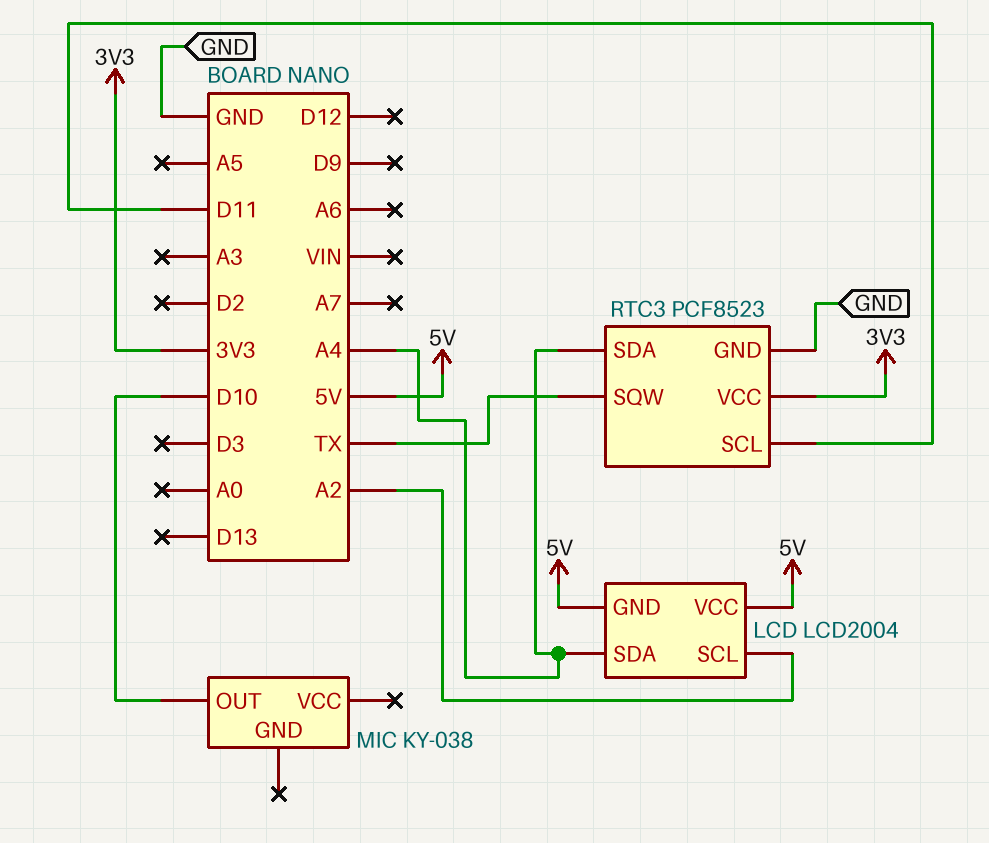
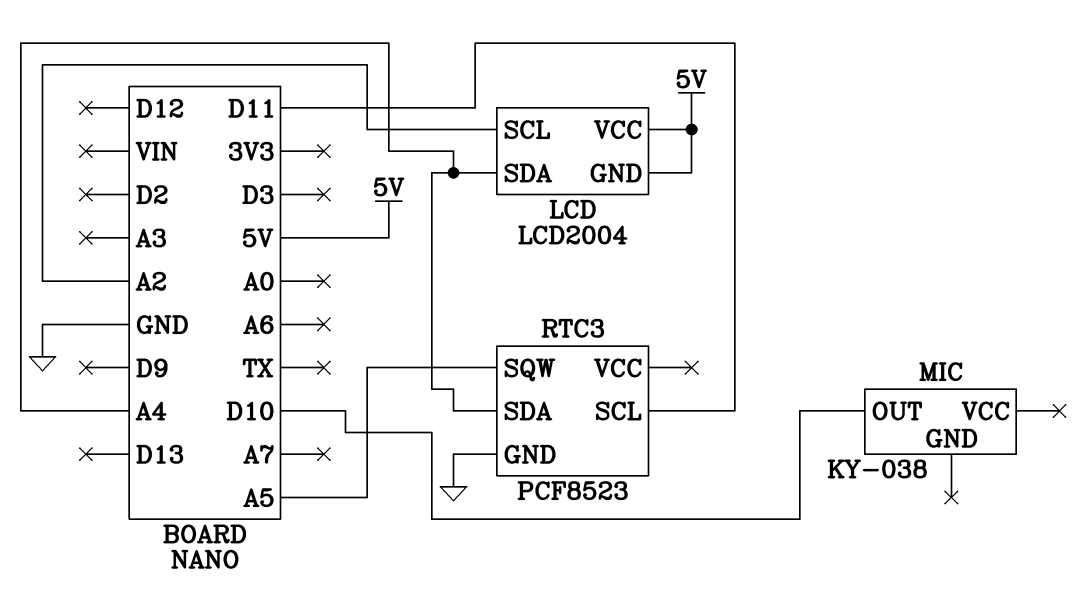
RTC3 pin SQW: TX -> A5
RTC3 pin VCC: 3V3 -> none

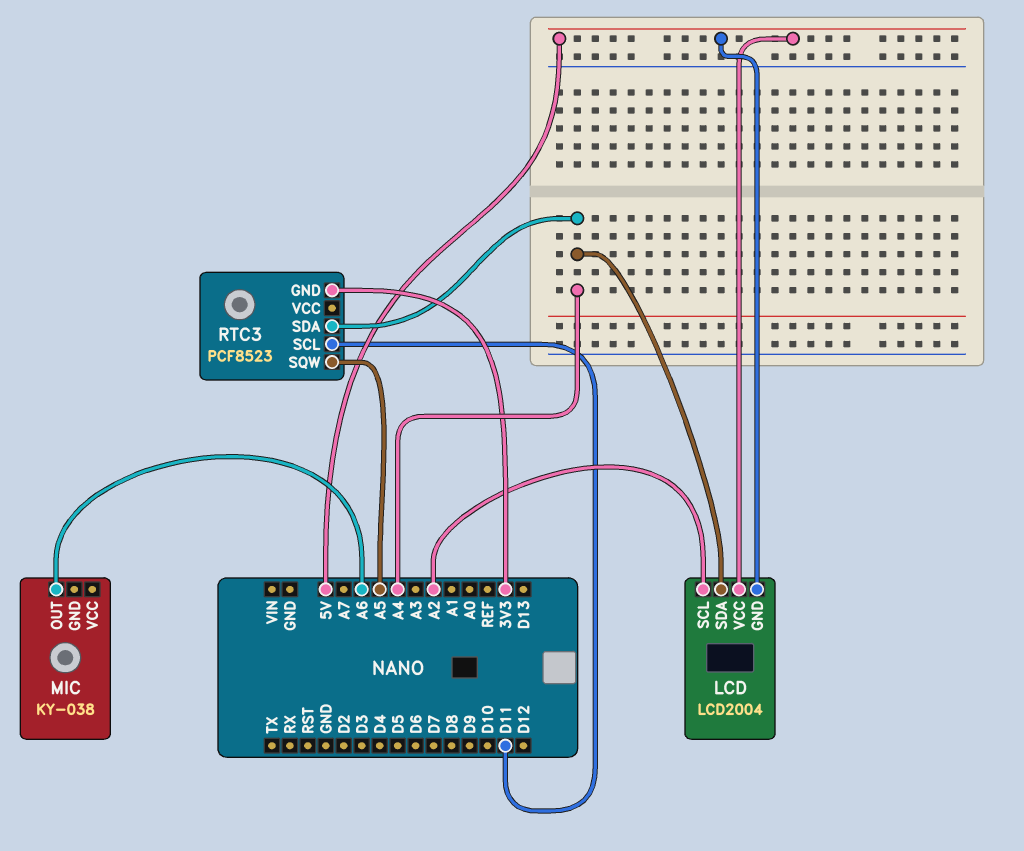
MIC pin OUT: D10 -> A6
RTC3 pin GND: GND -> 3V3

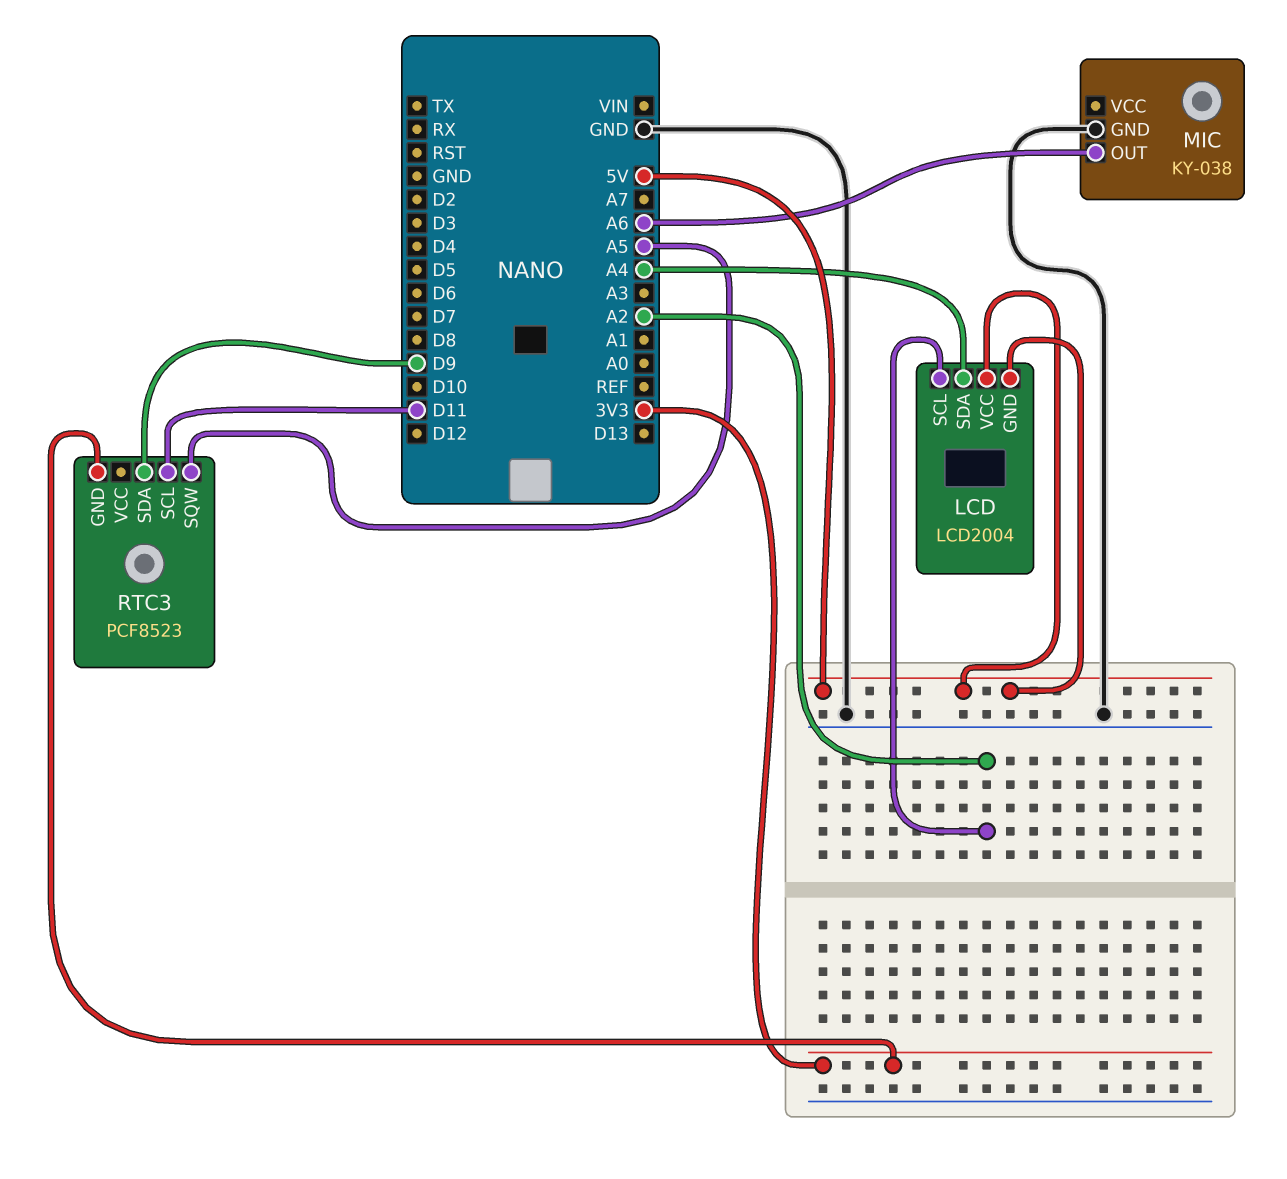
MIC pin GND: none -> GND
RTC3 pin SDA: A4 -> D9

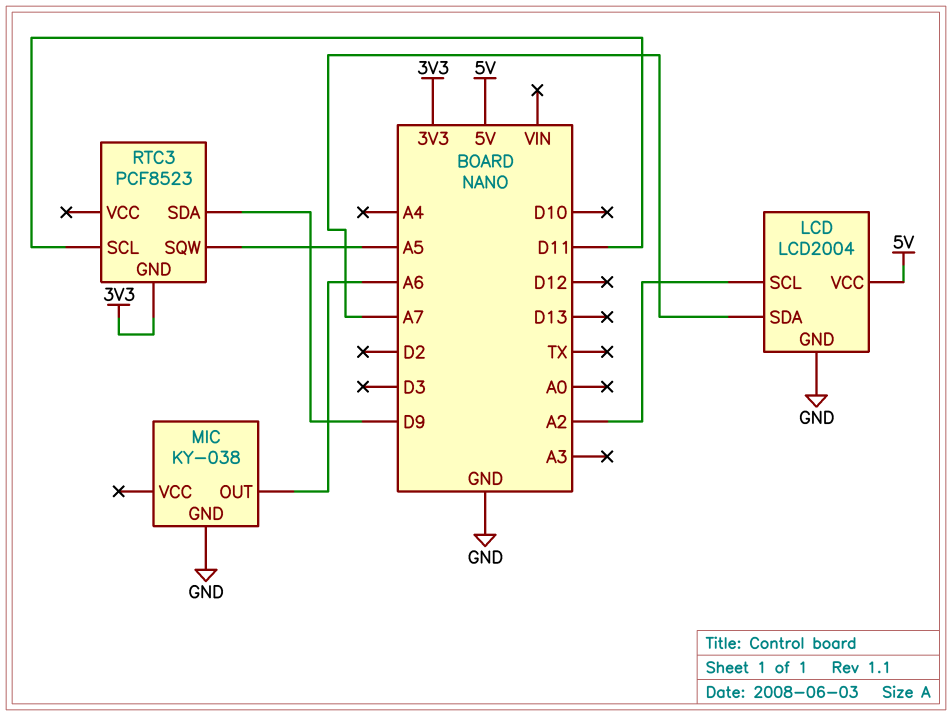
LCD pin GND: 5V -> GND
LCD pin SDA: A4 -> A7

